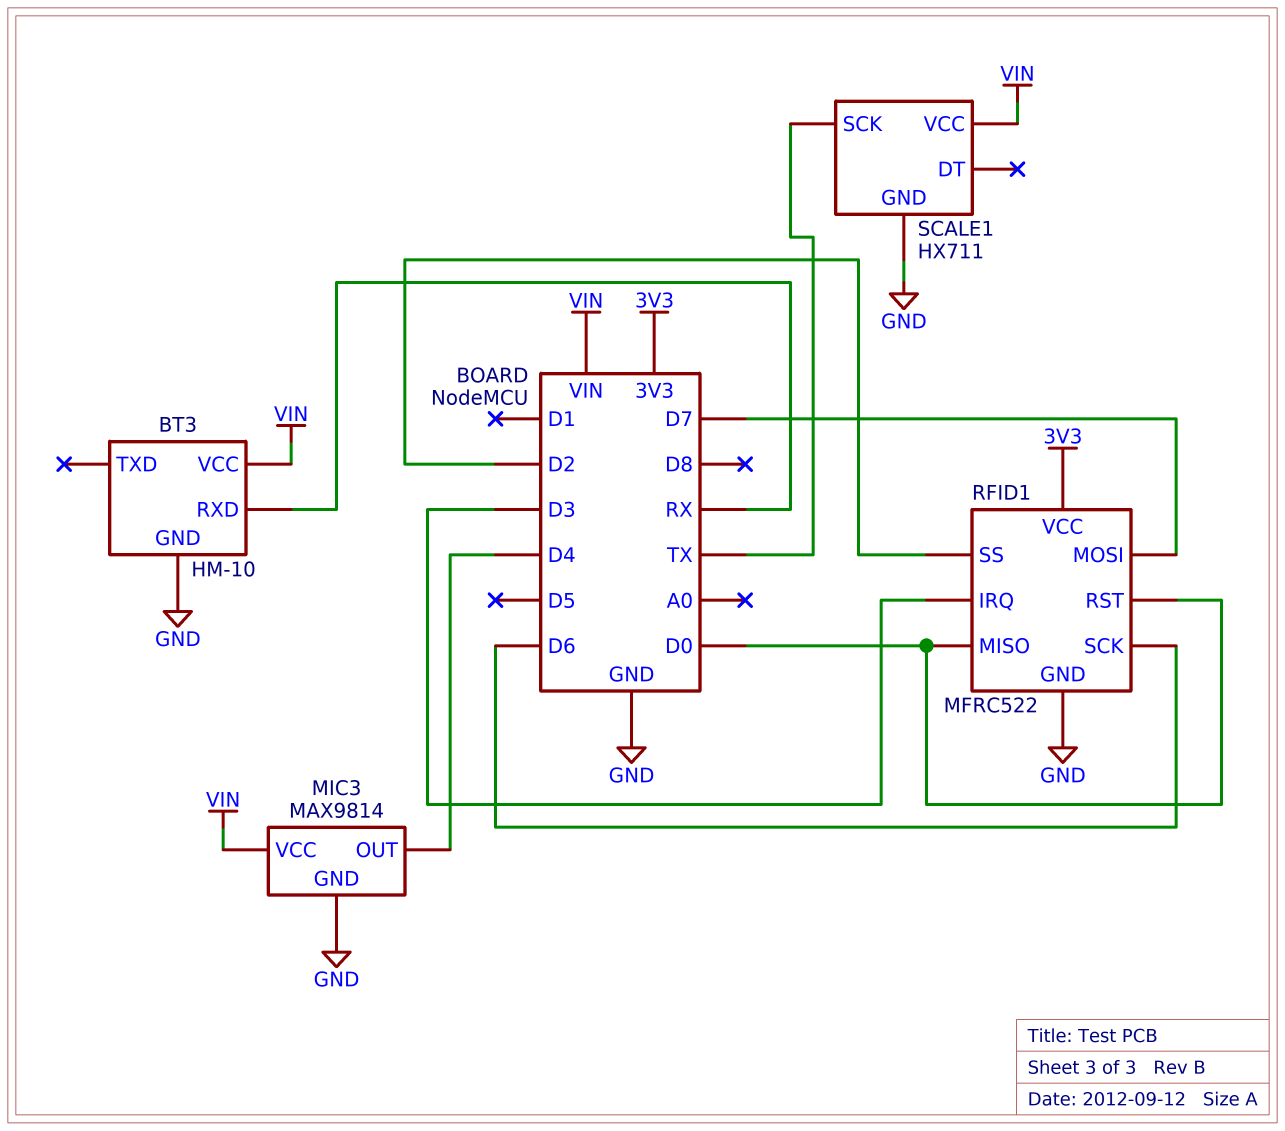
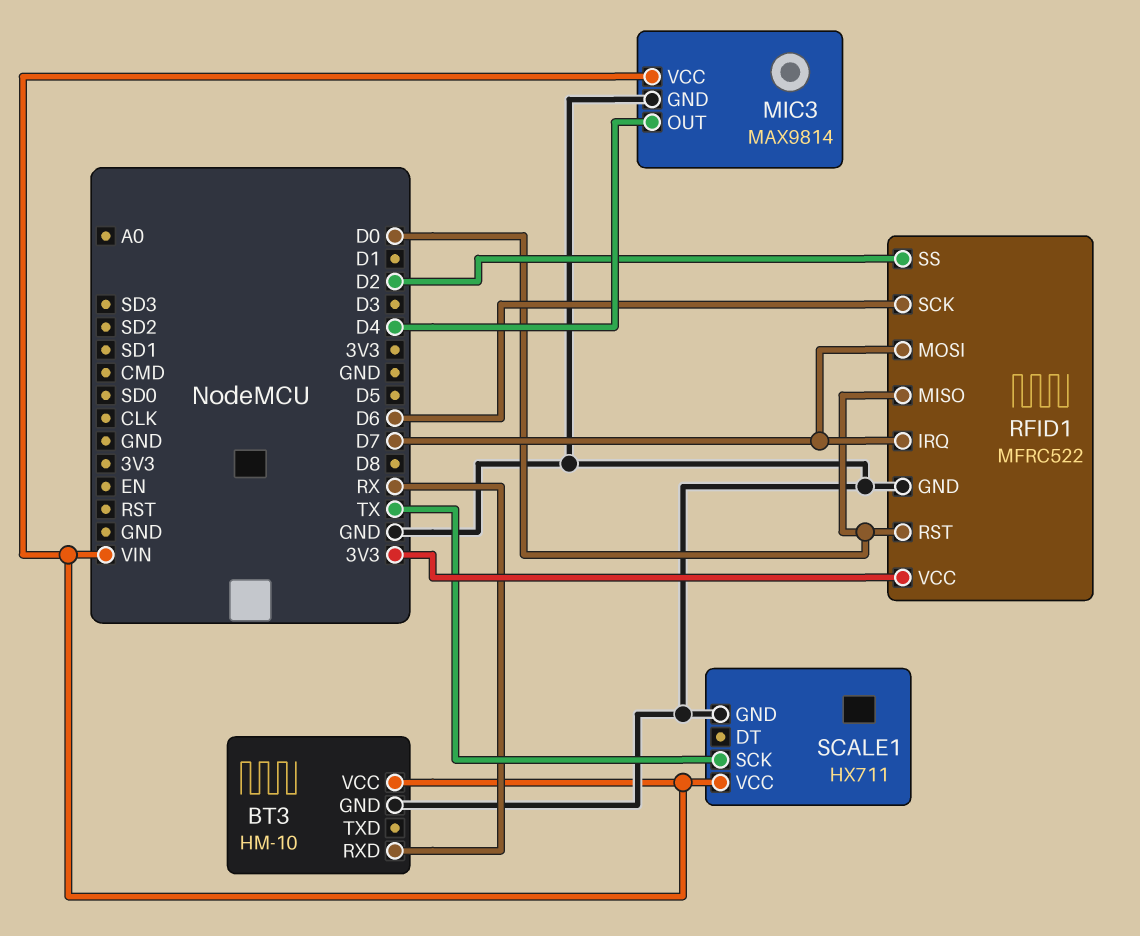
RFID1 pin IRQ: D3 -> D7

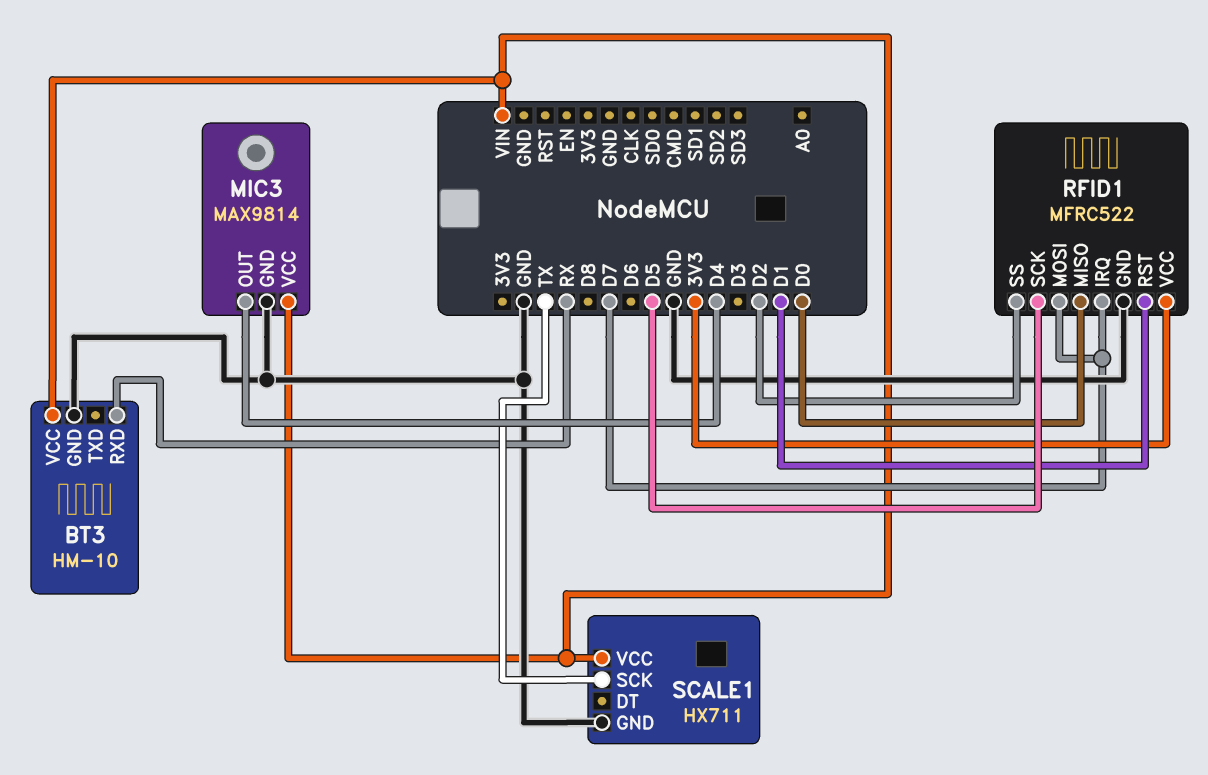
RFID1 pin RST: D0 -> D1
RFID1 pin SCK: D6 -> D5

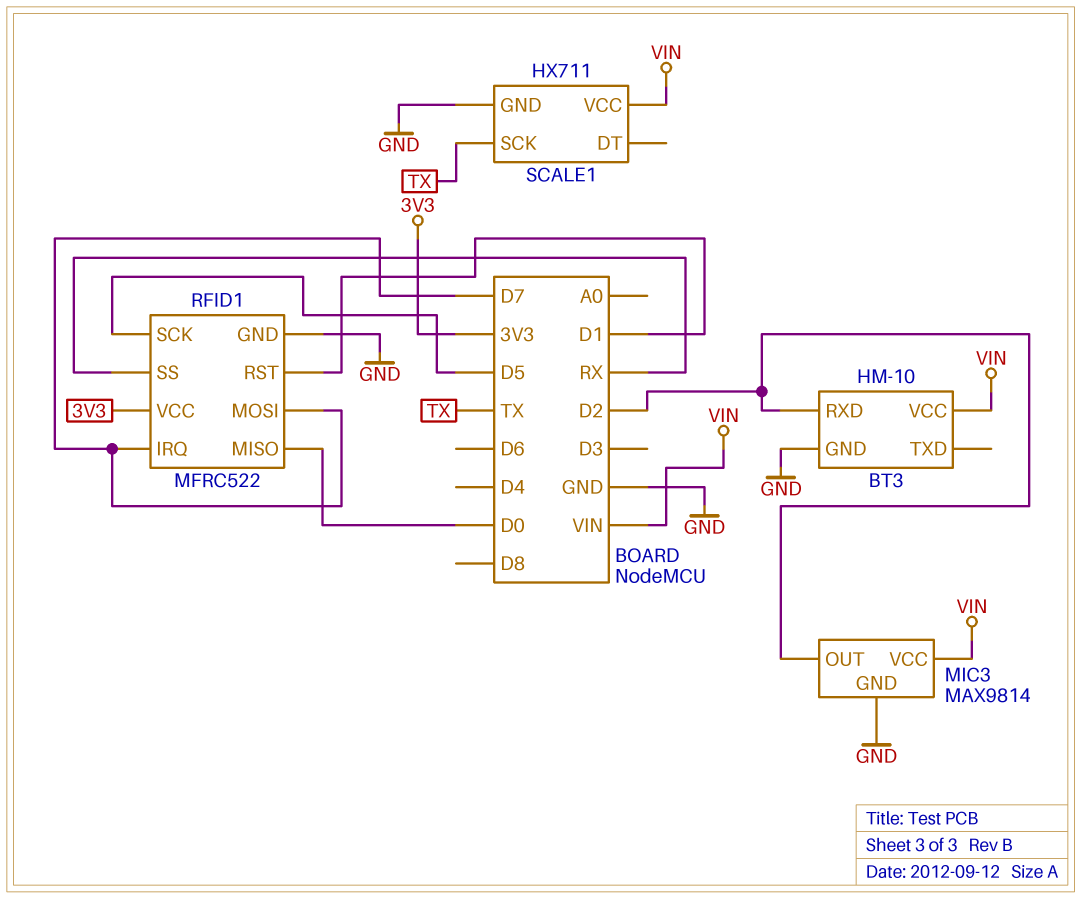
BT3 pin RXD: RX -> D2
MIC3 pin OUT: D4 -> D2
RFID1 pin SS: D2 -> RX

